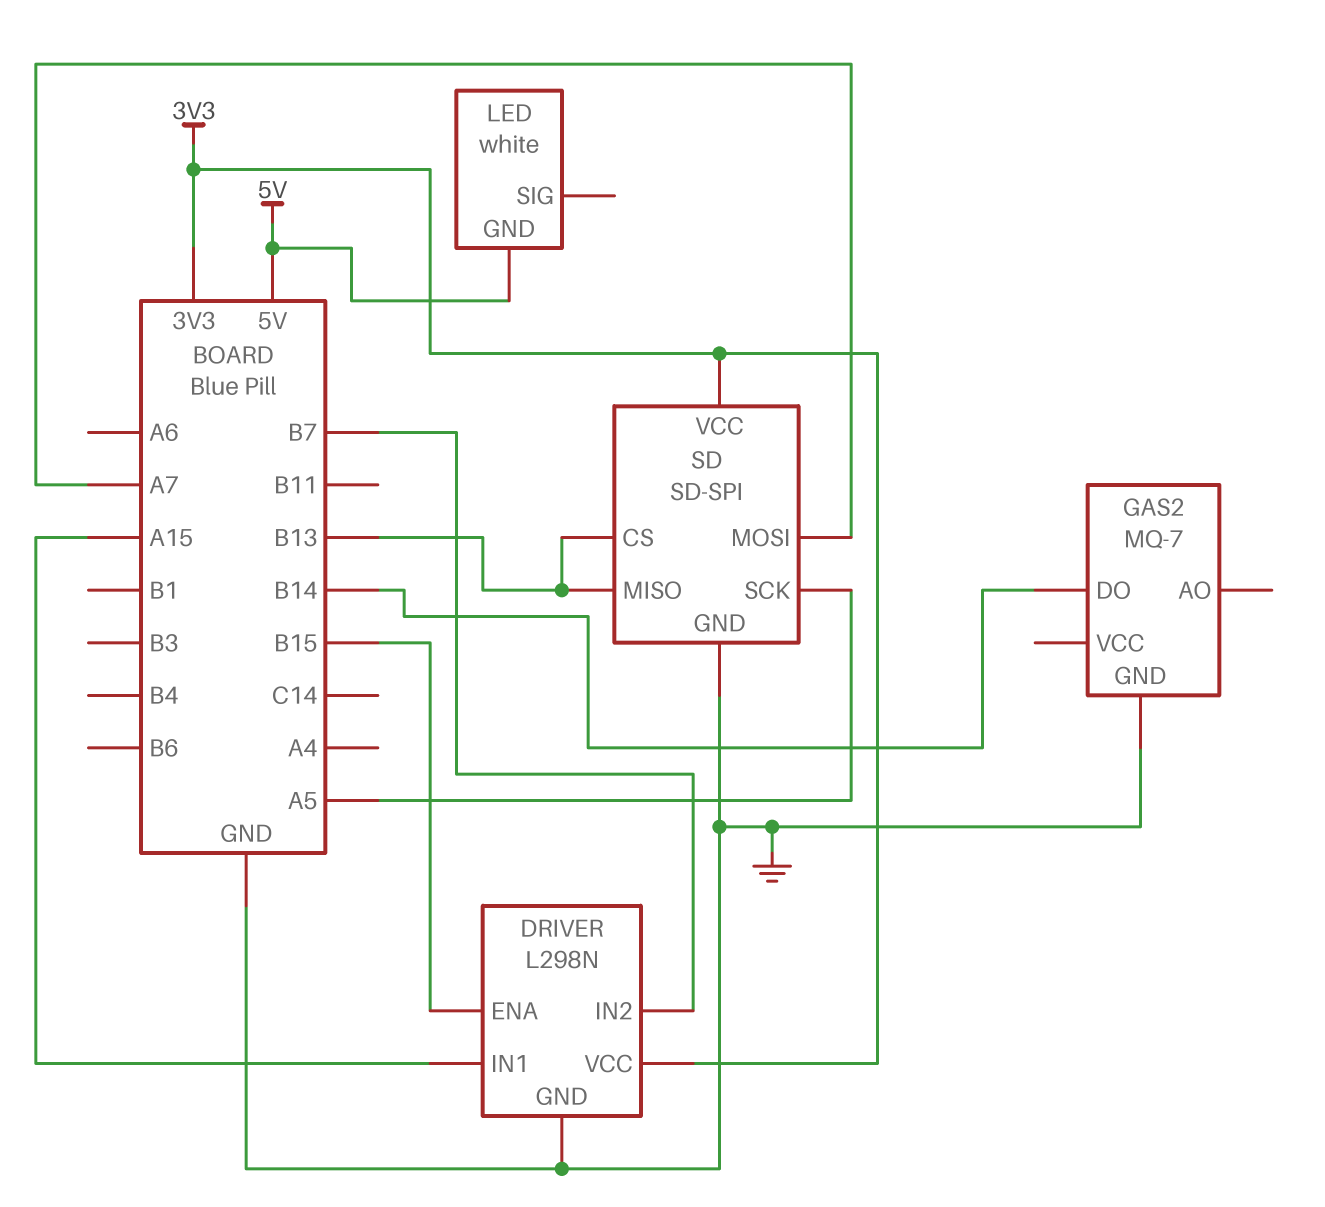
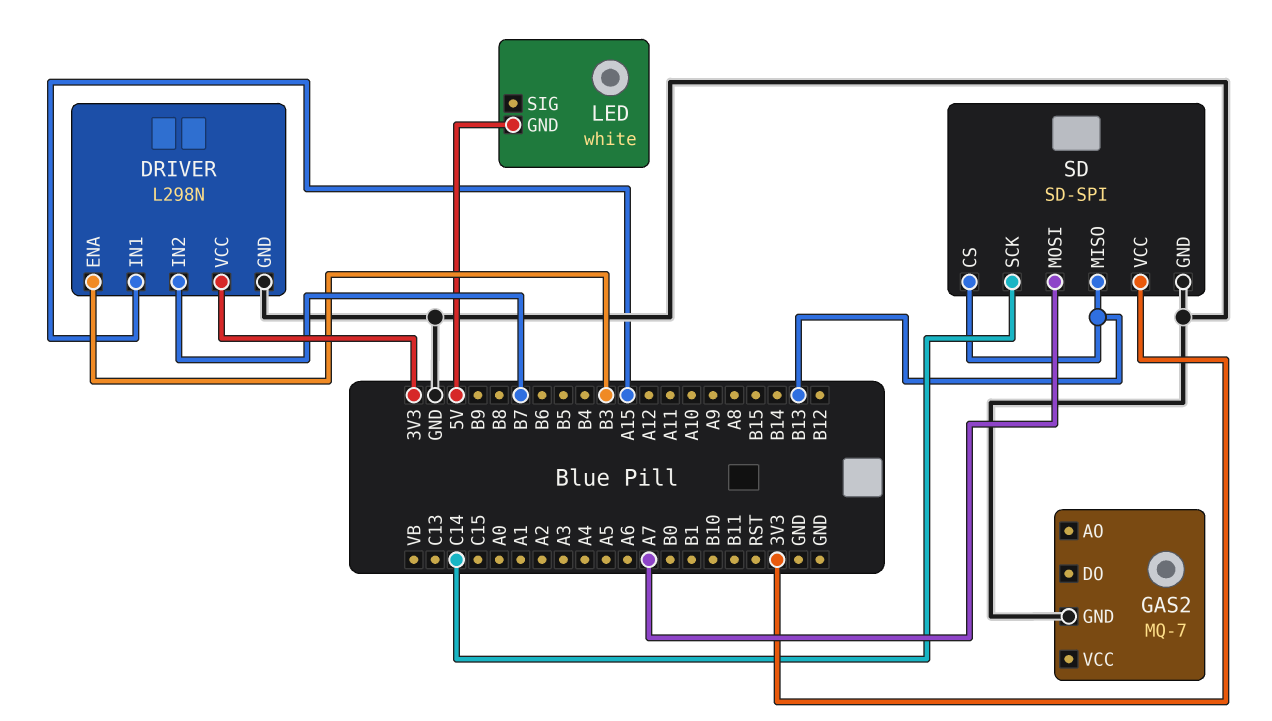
DRIVER pin ENA: B15 -> B3
GAS2 pin DO: B14 -> none
SD pin SCK: A5 -> C14

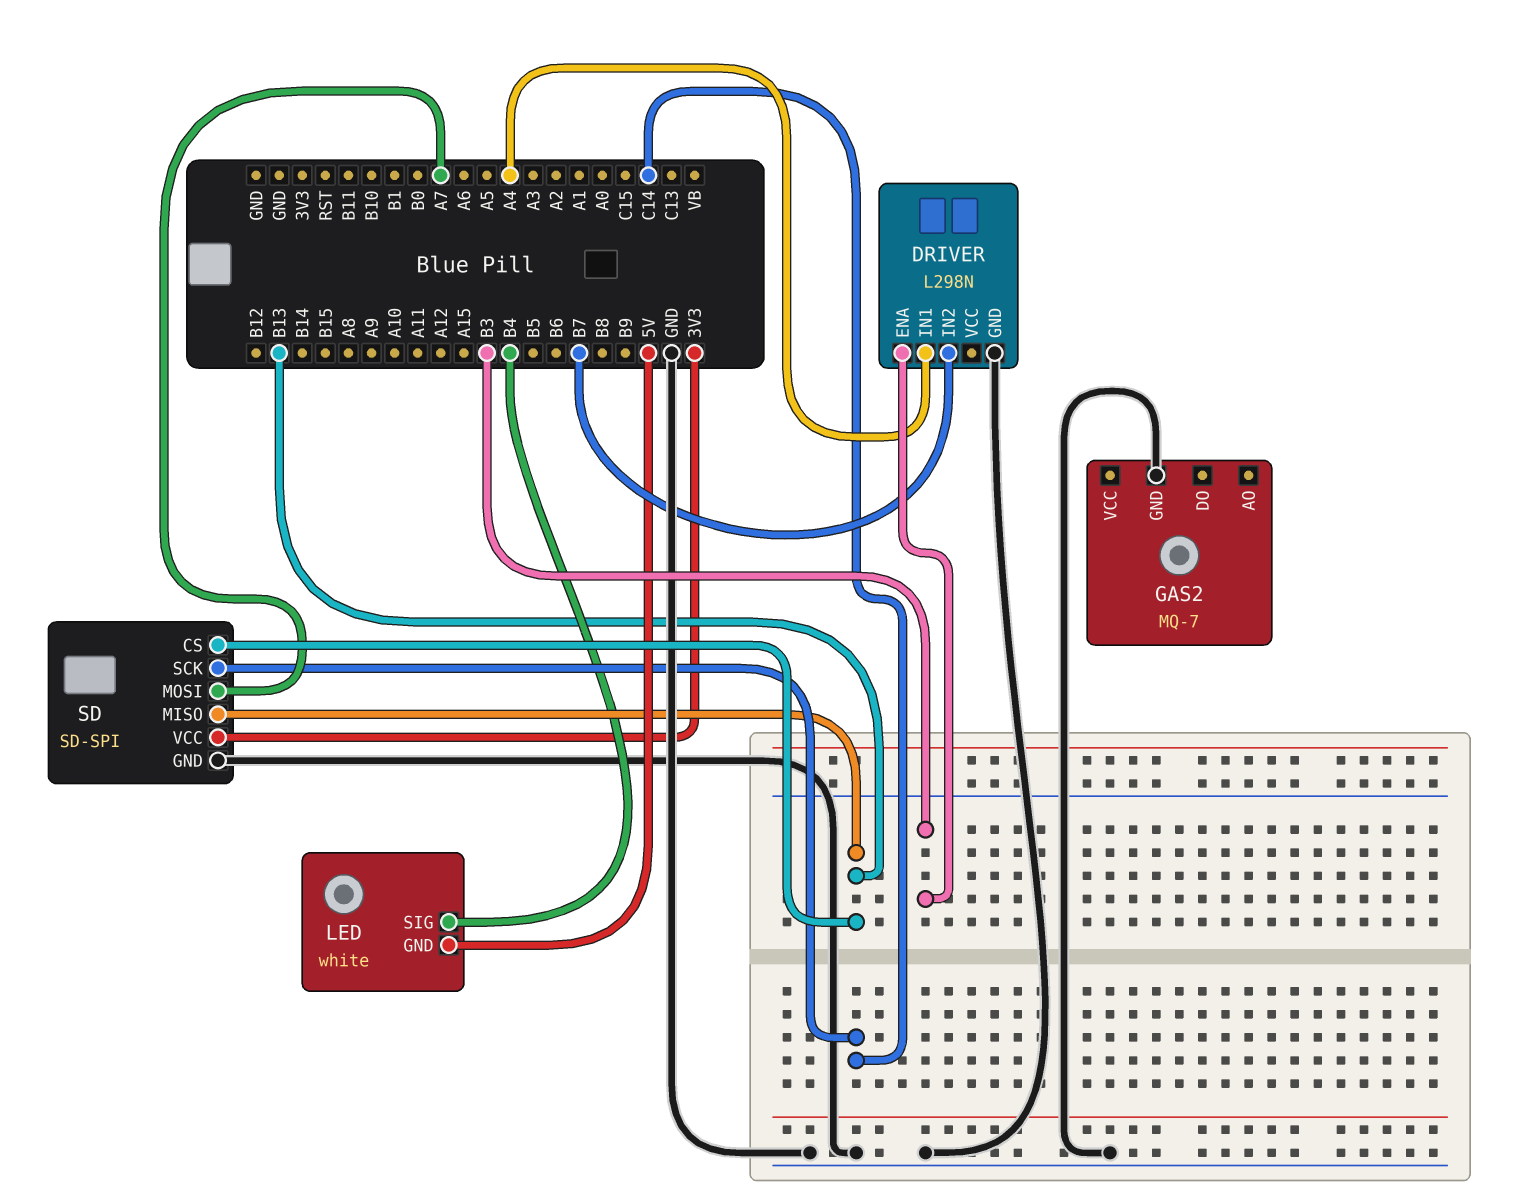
DRIVER pin IN1: A15 -> A4
DRIVER pin VCC: 3V3 -> none
LED pin SIG: none -> B4

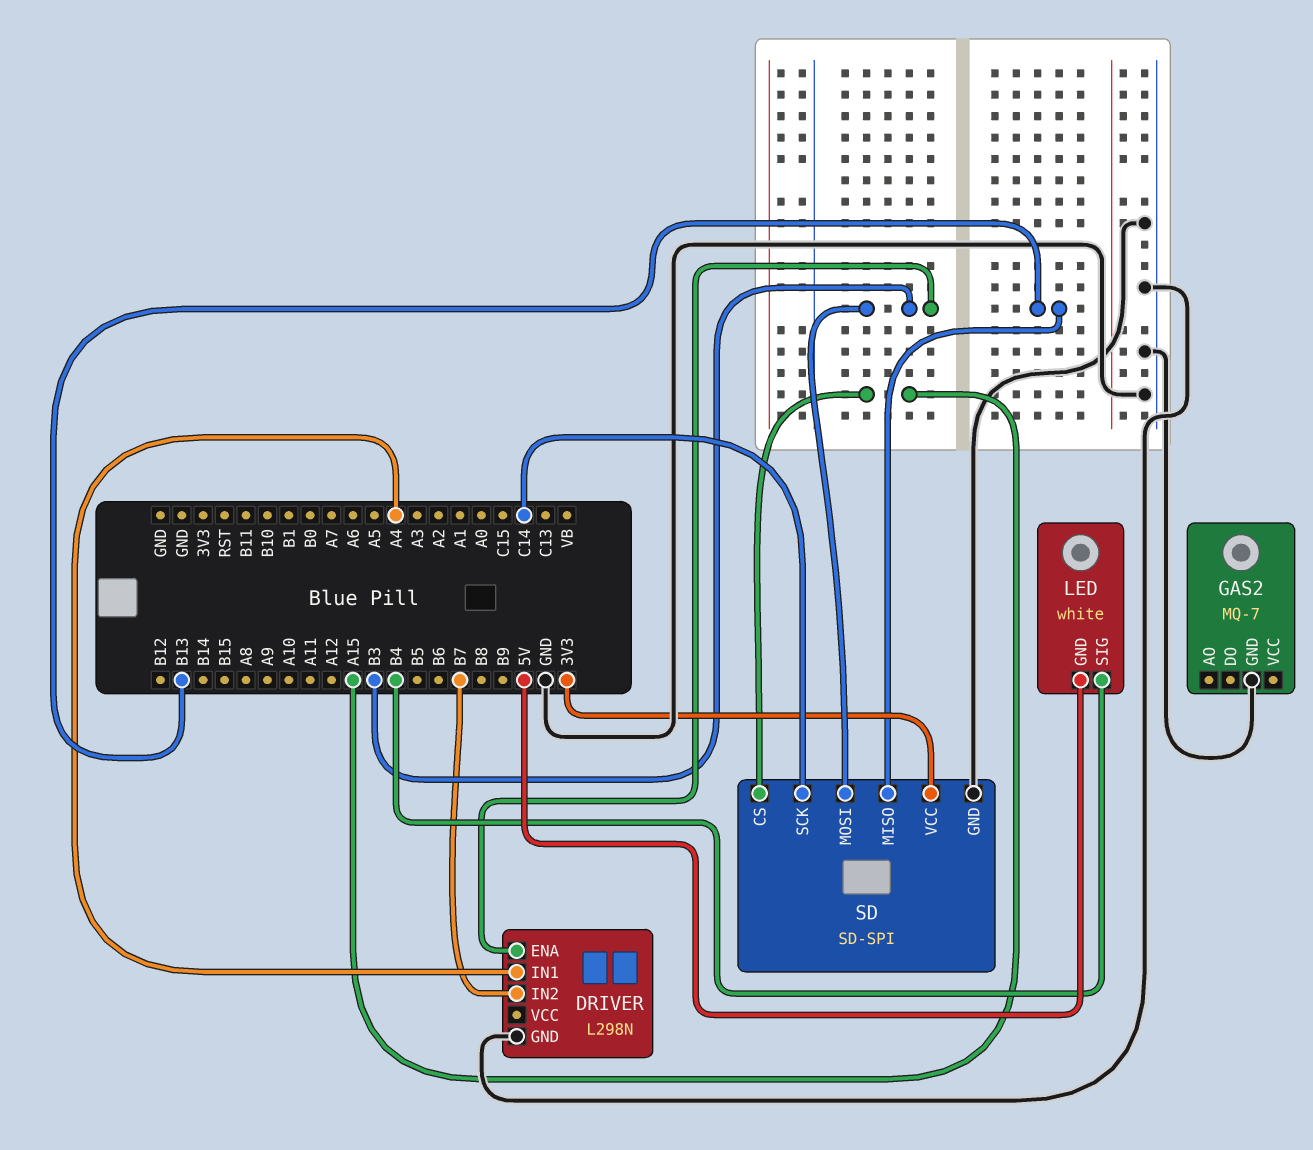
SD pin CS: B13 -> A15
SD pin MOSI: A7 -> B3

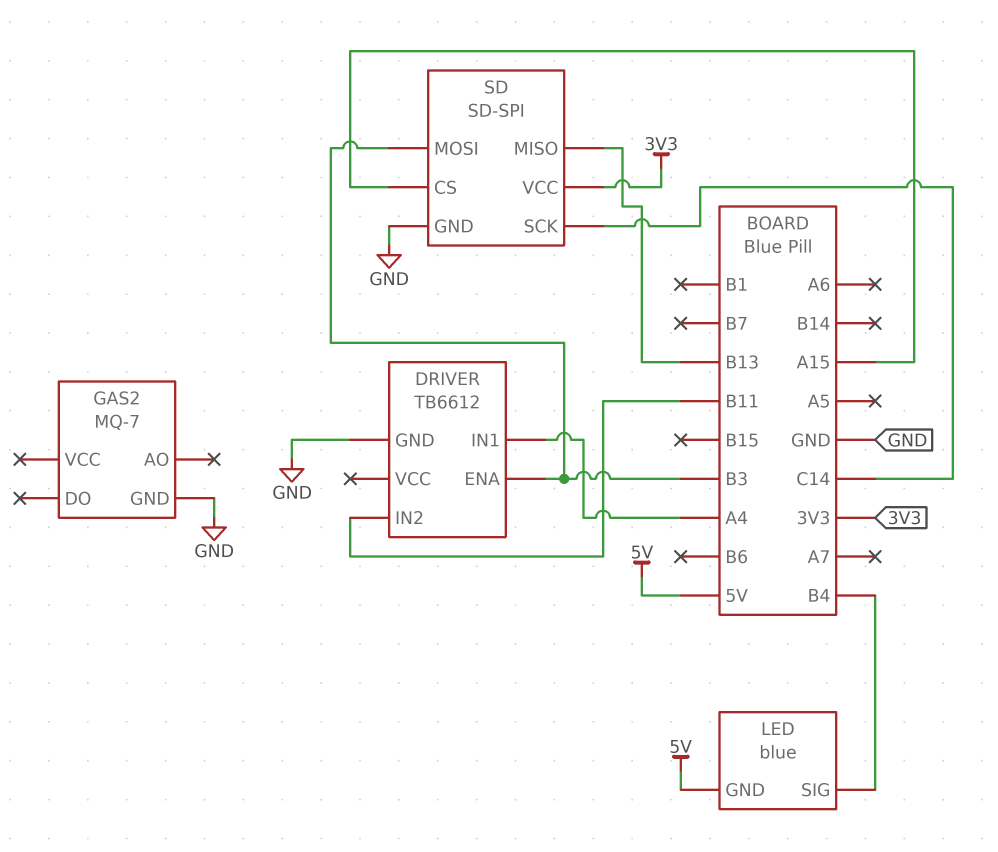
DRIVER: L298N -> TB6612
DRIVER pin IN2: B7 -> B11
LED: white -> blue

